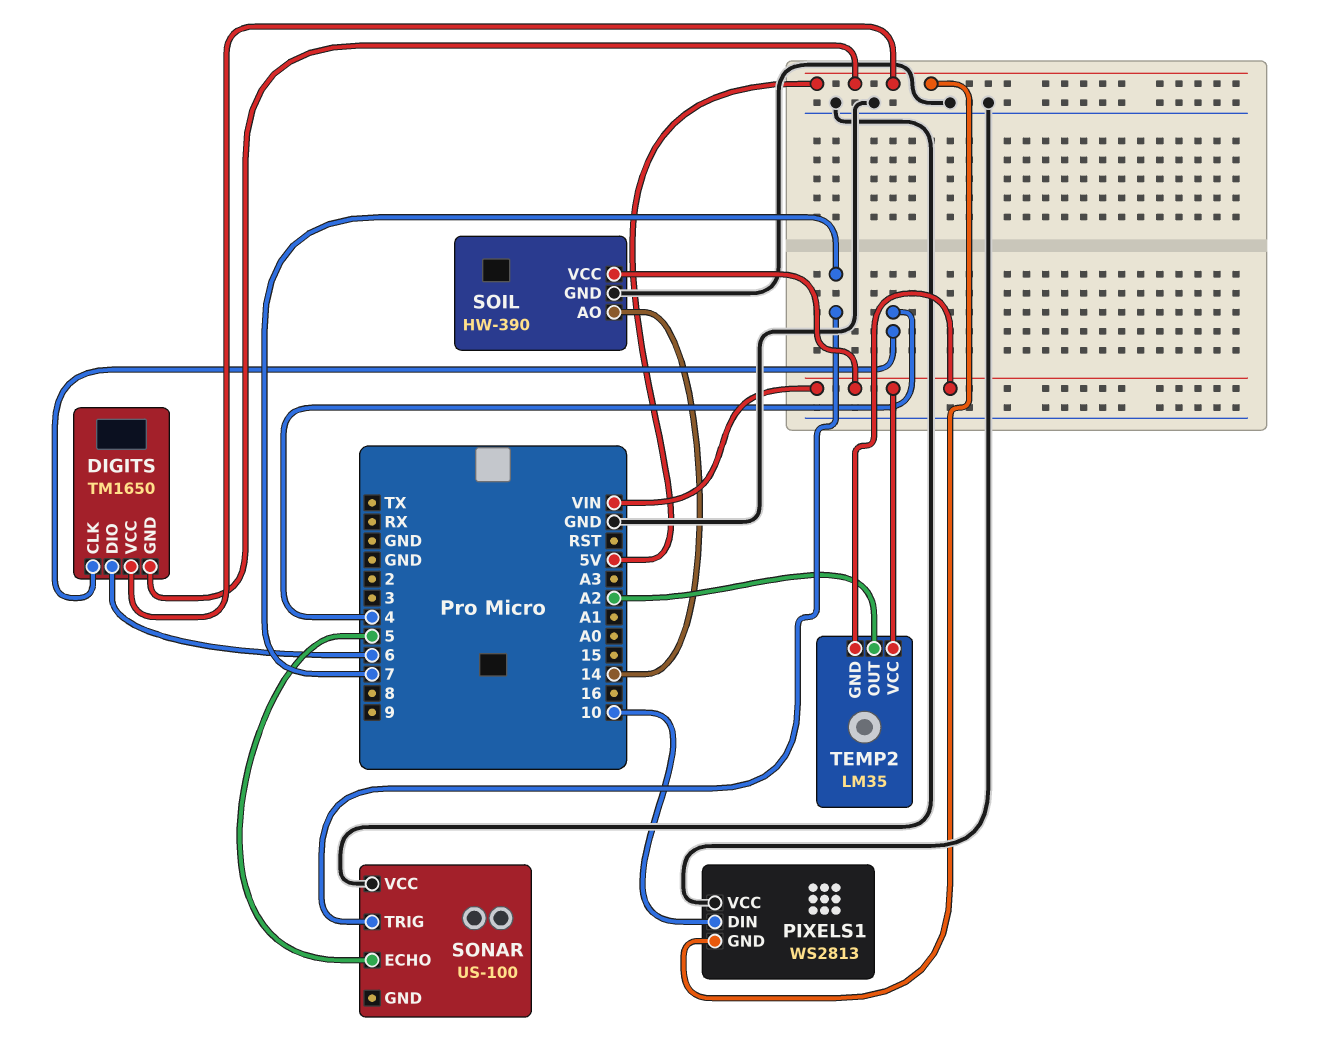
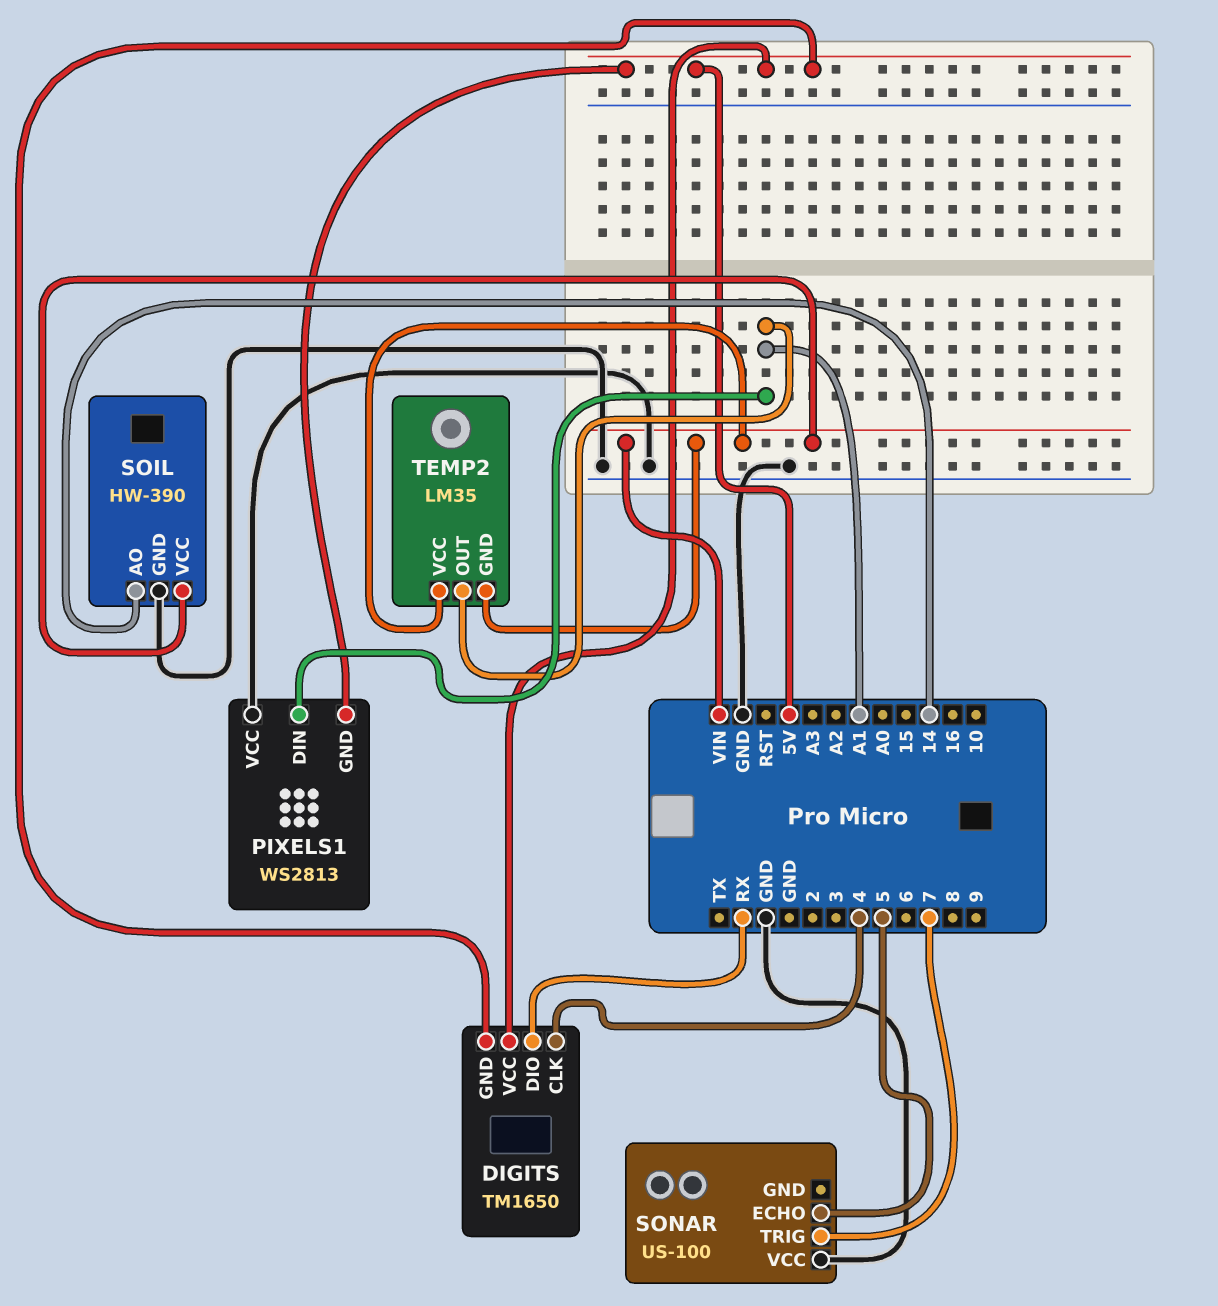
DIGITS pin DIO: 6 -> RX
PIXELS1 pin DIN: 10 -> A1
TEMP2 pin OUT: A2 -> A1

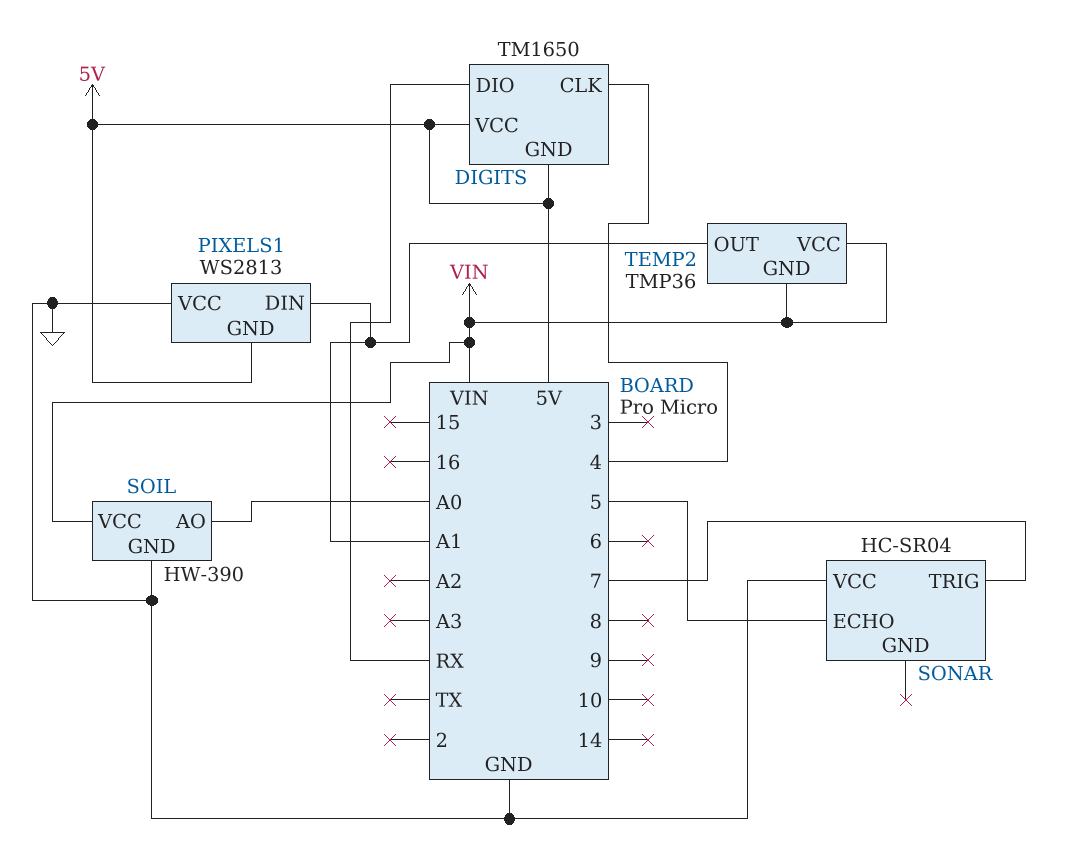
SOIL pin AO: 14 -> A0
SONAR: US-100 -> HC-SR04
TEMP2: LM35 -> TMP36

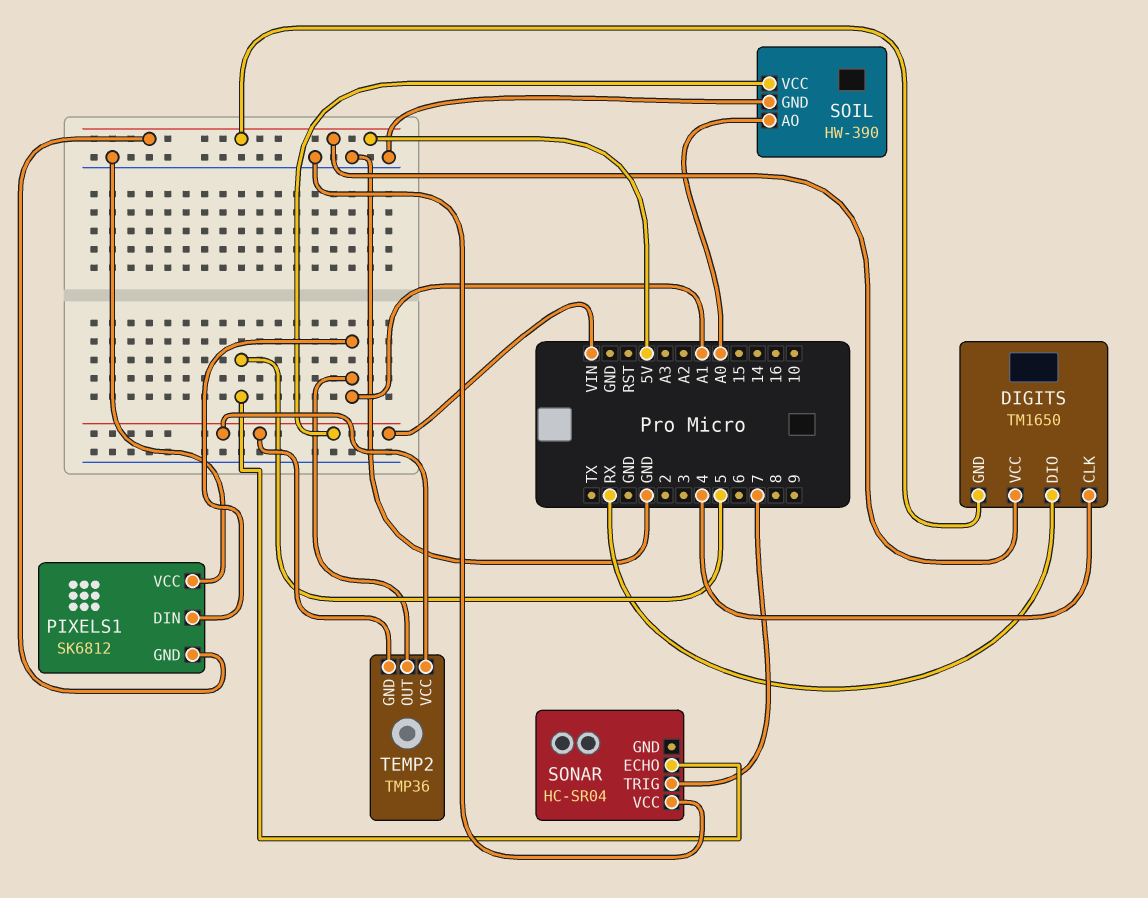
PIXELS1: WS2813 -> SK6812

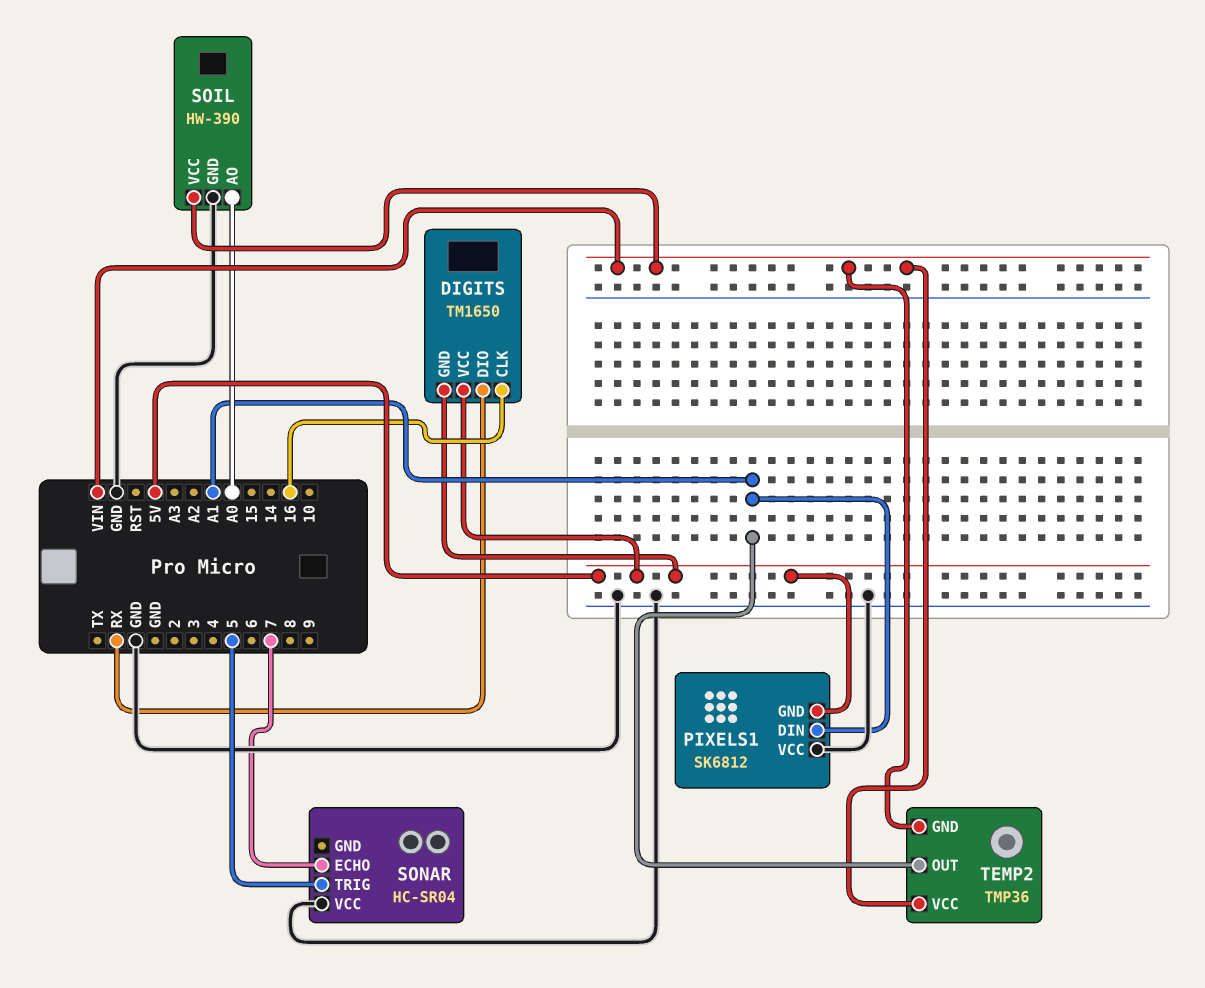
DIGITS pin CLK: 4 -> 16
SONAR pin ECHO: 5 -> 7
SONAR pin TRIG: 7 -> 5

